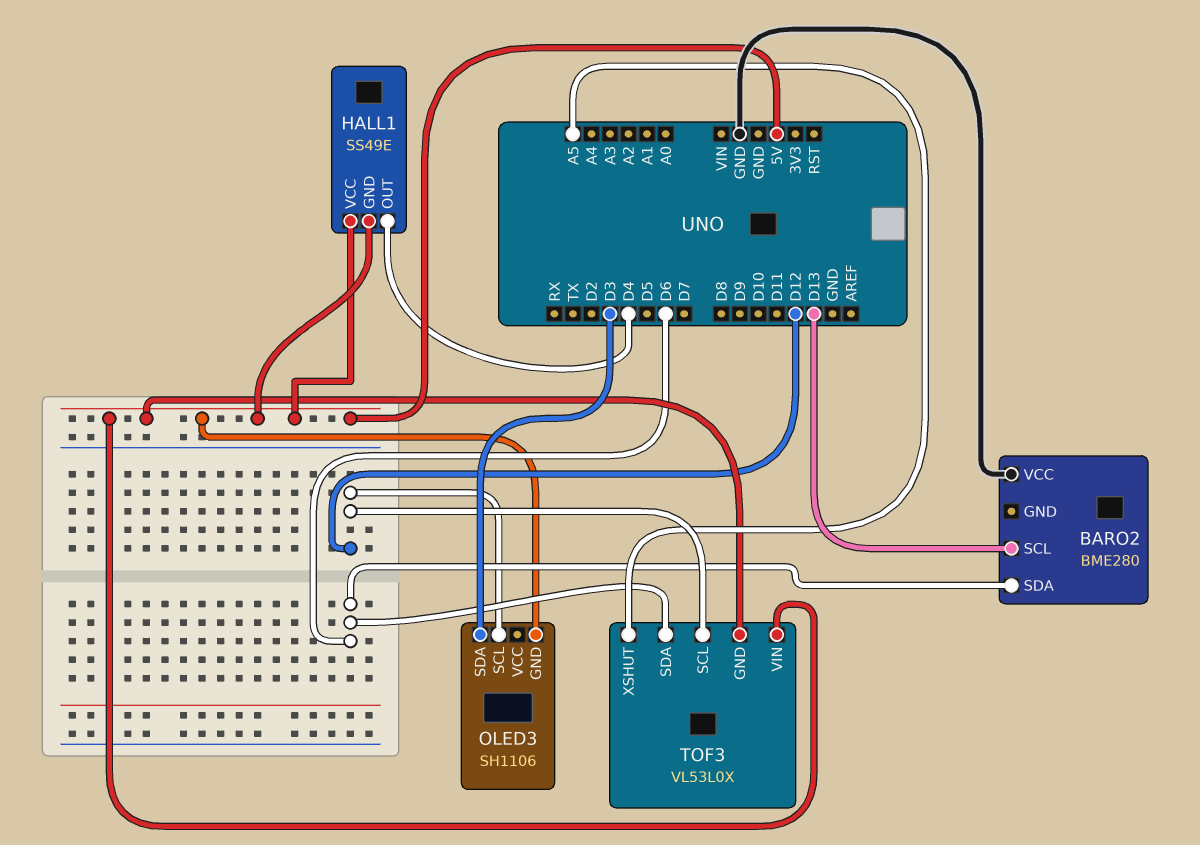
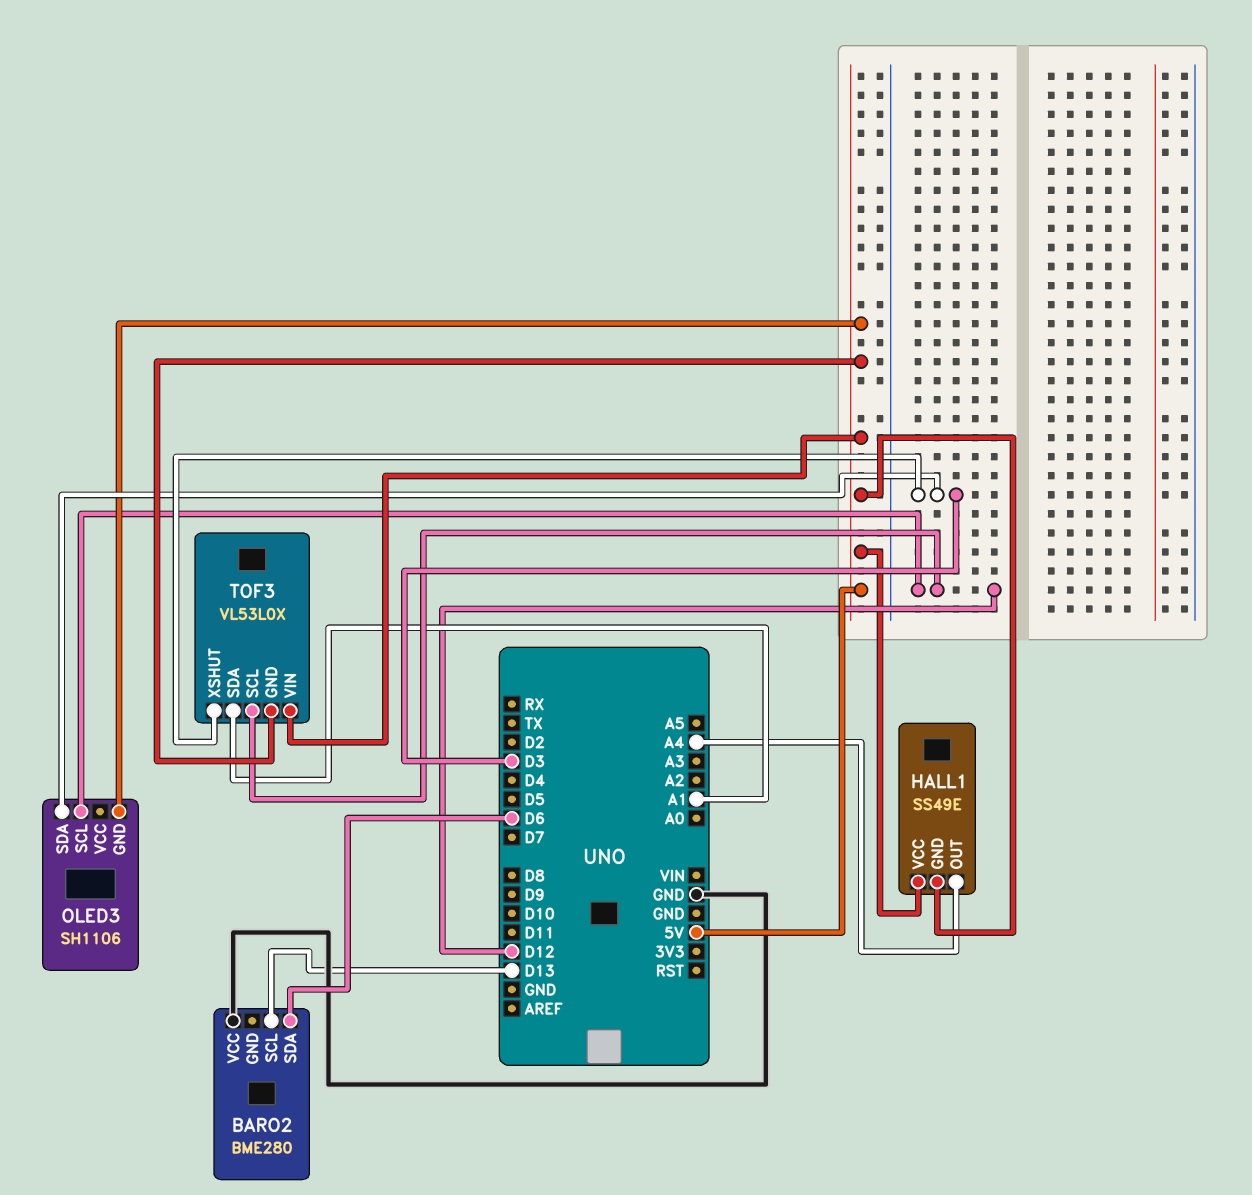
HALL1 pin OUT: D4 -> A4
TOF3 pin SDA: D6 -> A1
TOF3 pin XSHUT: A5 -> D3

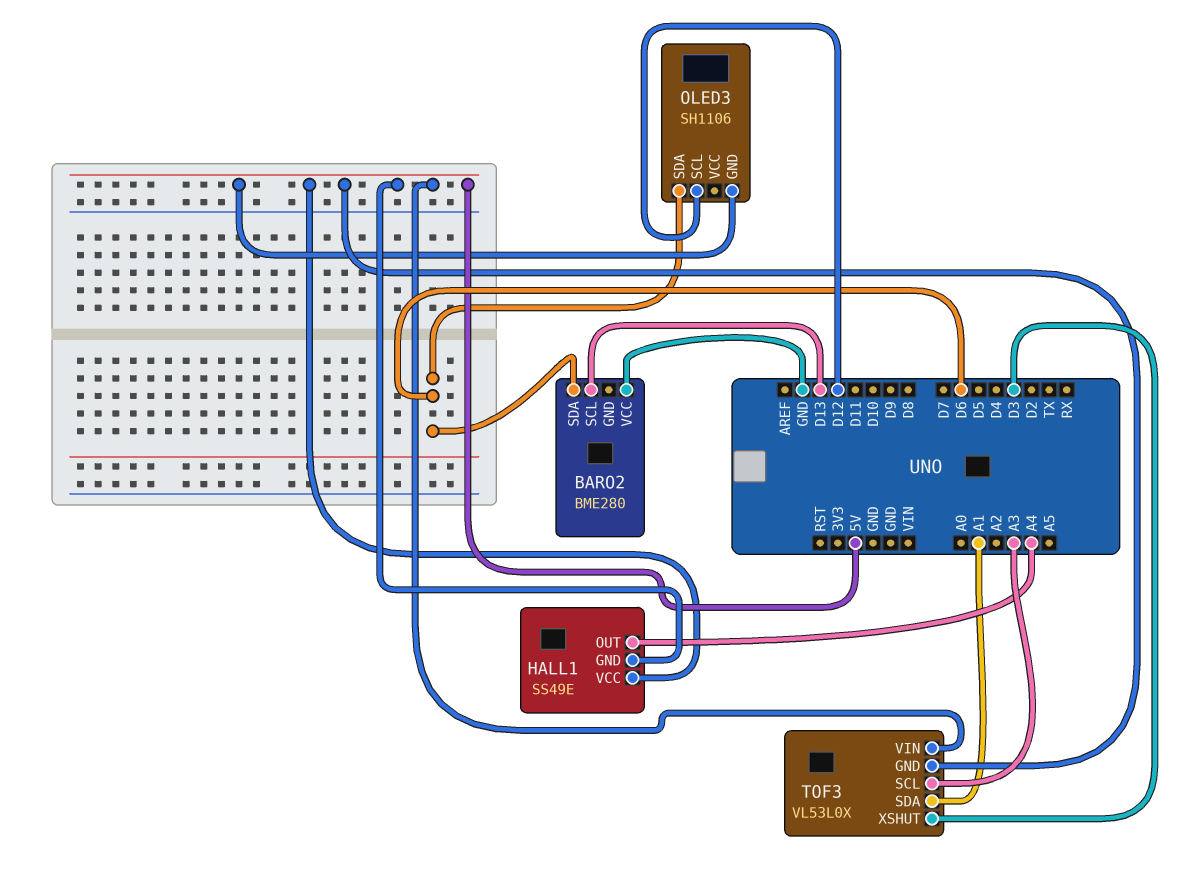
OLED3 pin SDA: D3 -> D6
TOF3 pin SCL: D12 -> A3

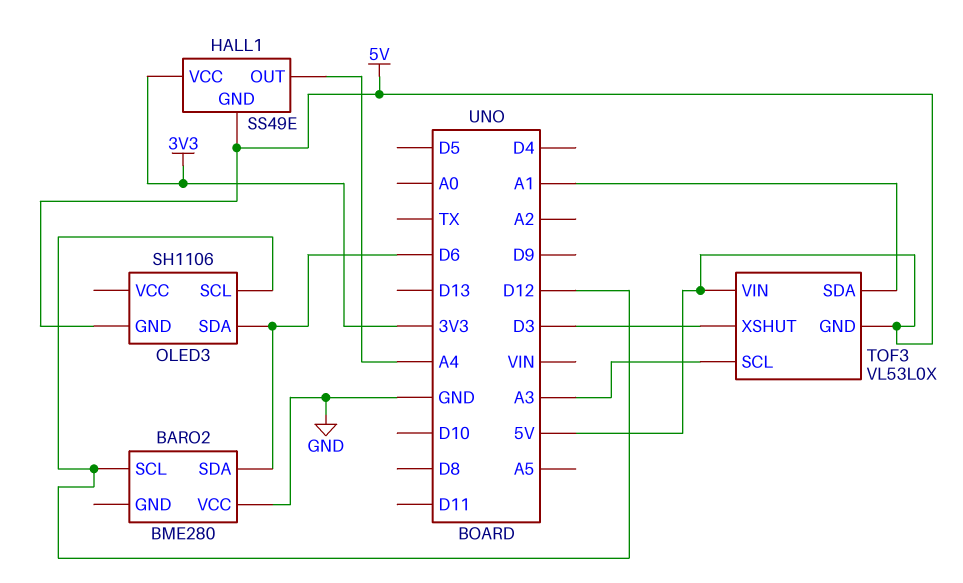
BARO2 pin SCL: D13 -> D12
HALL1 pin VCC: 5V -> 3V3

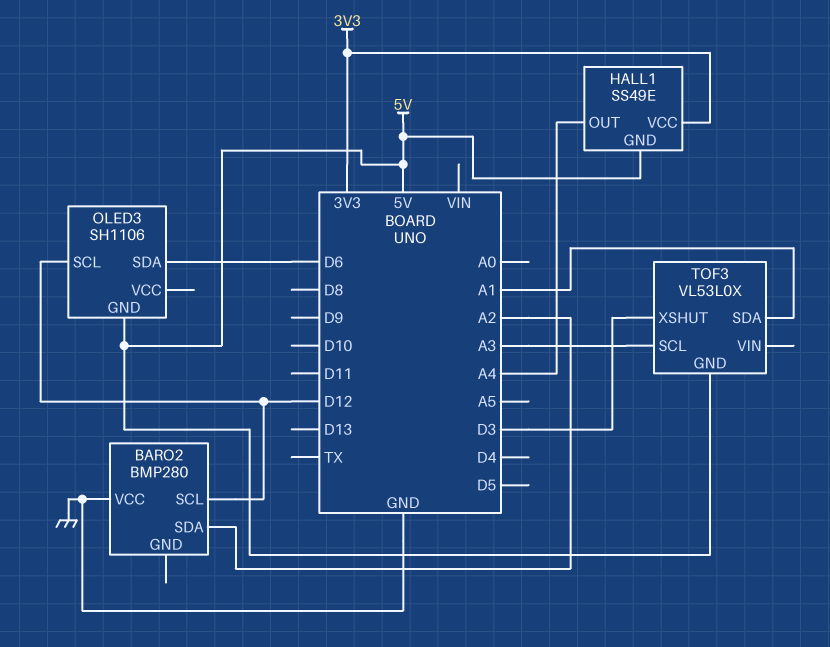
BARO2: BME280 -> BMP280
BARO2 pin SDA: D6 -> A2
TOF3 pin VIN: 5V -> none

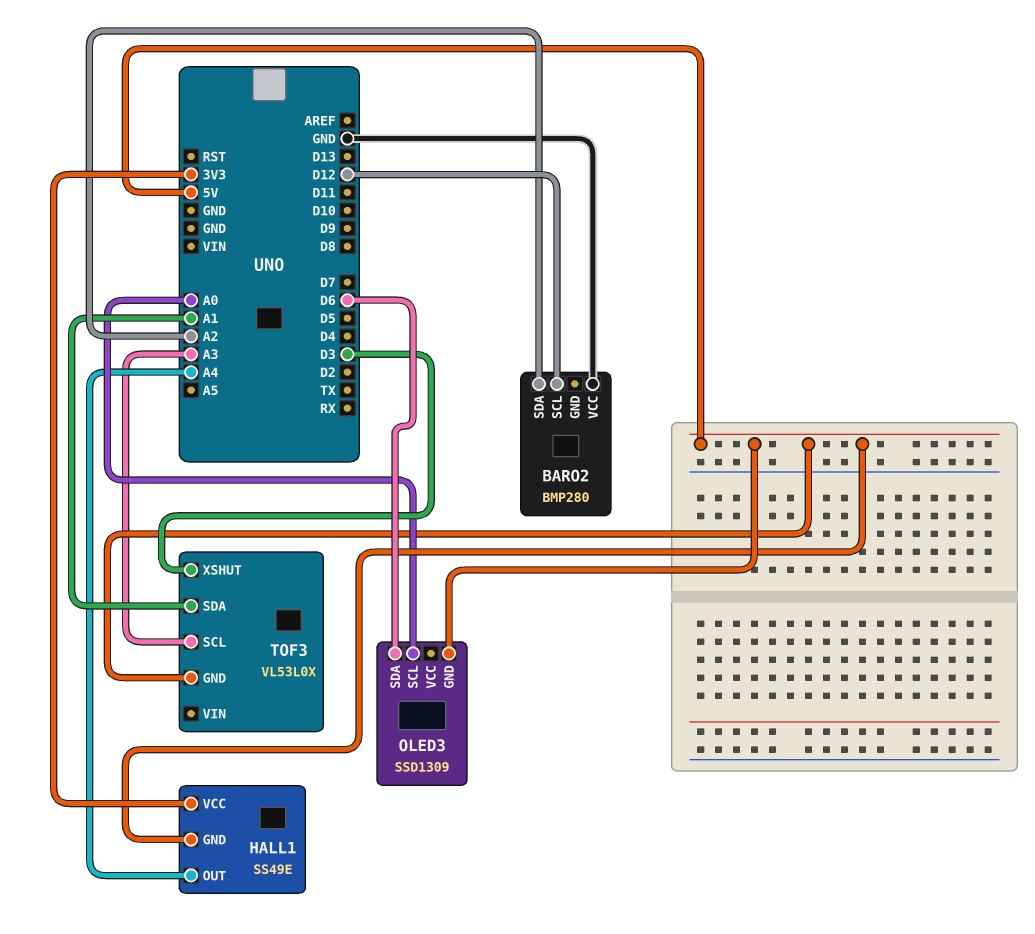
OLED3: SH1106 -> SSD1309
OLED3 pin SCL: D12 -> A0

